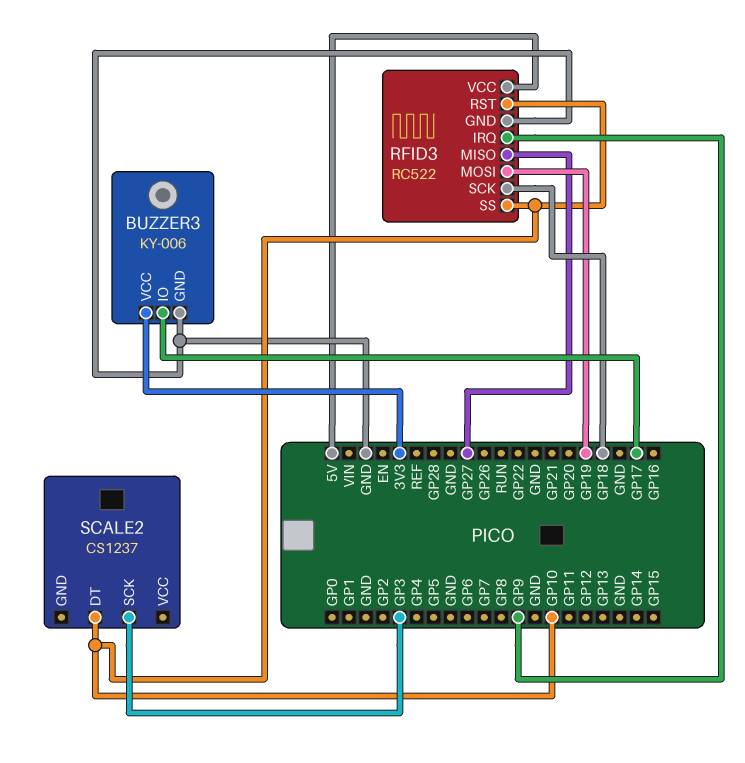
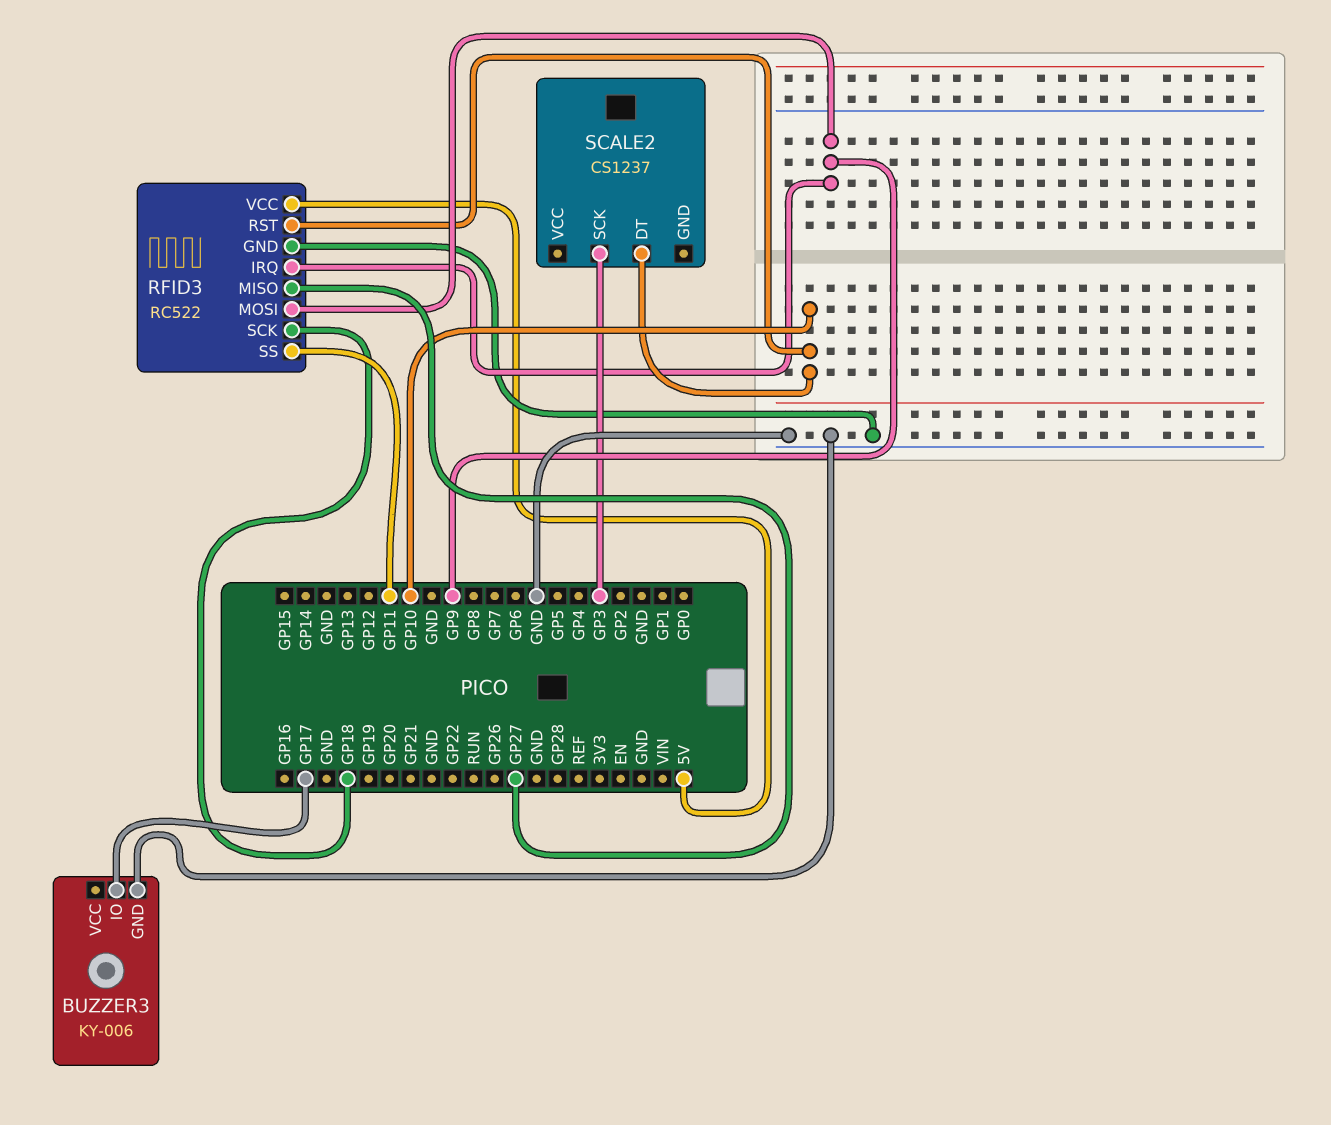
BUZZER3 pin VCC: 3V3 -> none
RFID3 pin MOSI: GP19 -> GP9
RFID3 pin SS: GP10 -> GP11

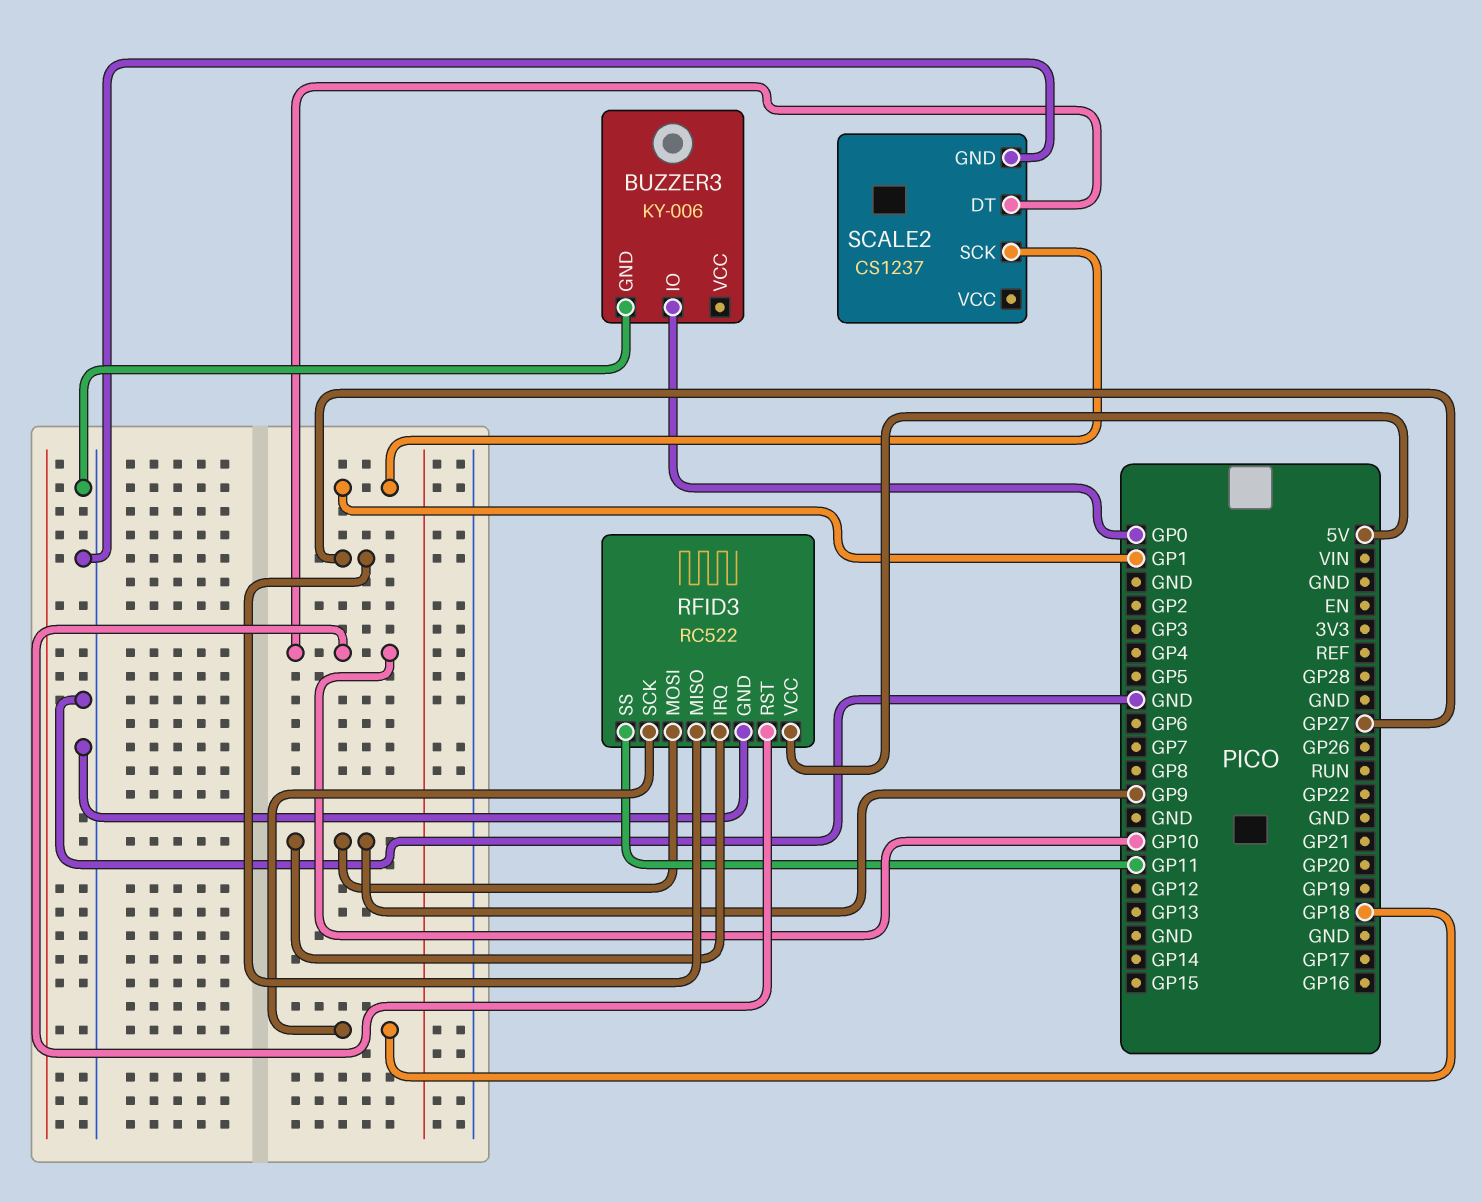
BUZZER3 pin IO: GP17 -> GP0
SCALE2 pin GND: none -> GND
SCALE2 pin SCK: GP3 -> GP1

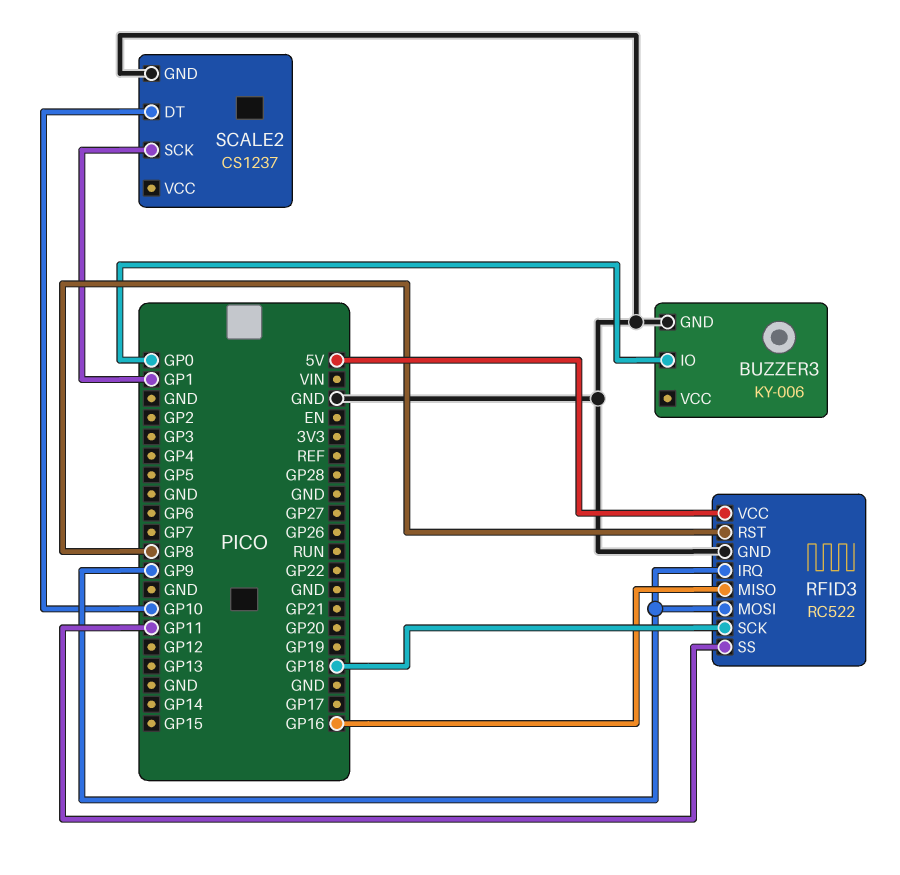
RFID3 pin MISO: GP27 -> GP16
RFID3 pin RST: GP10 -> GP8

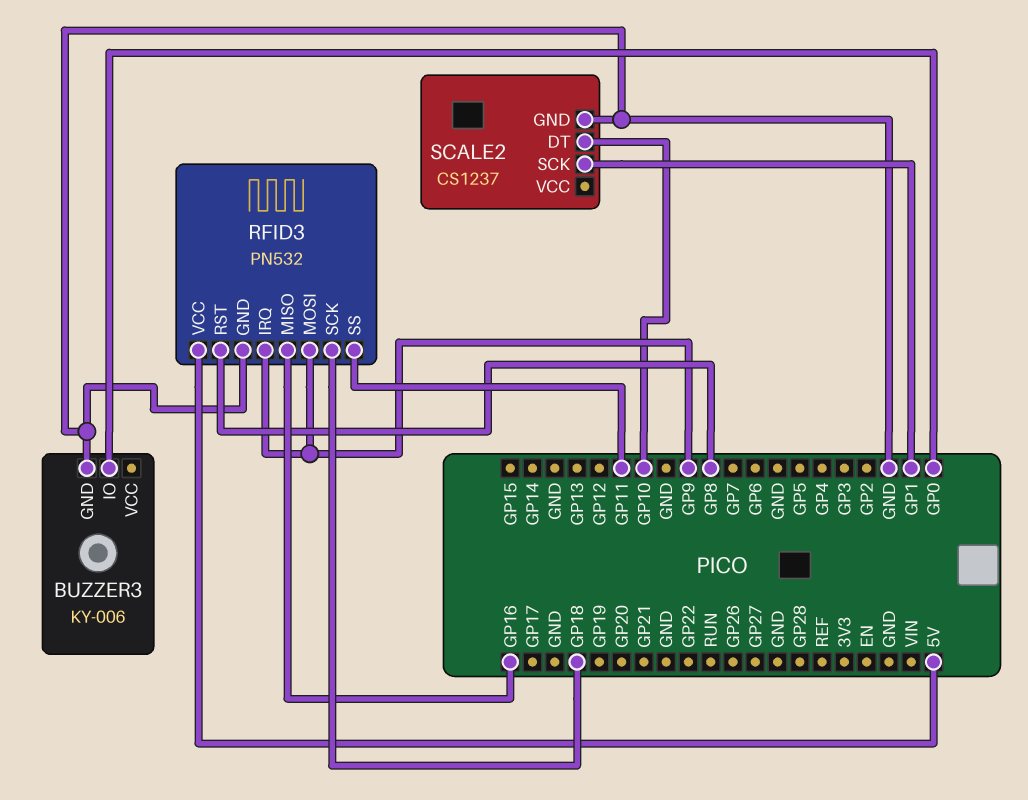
RFID3: RC522 -> PN532

